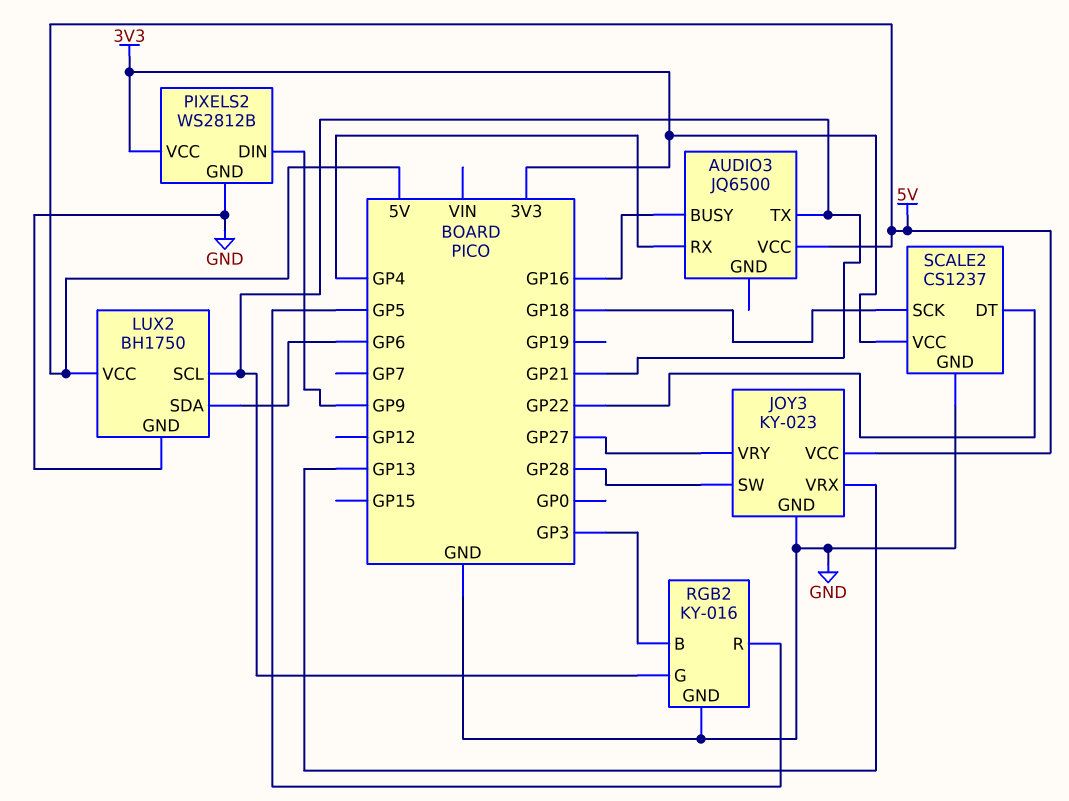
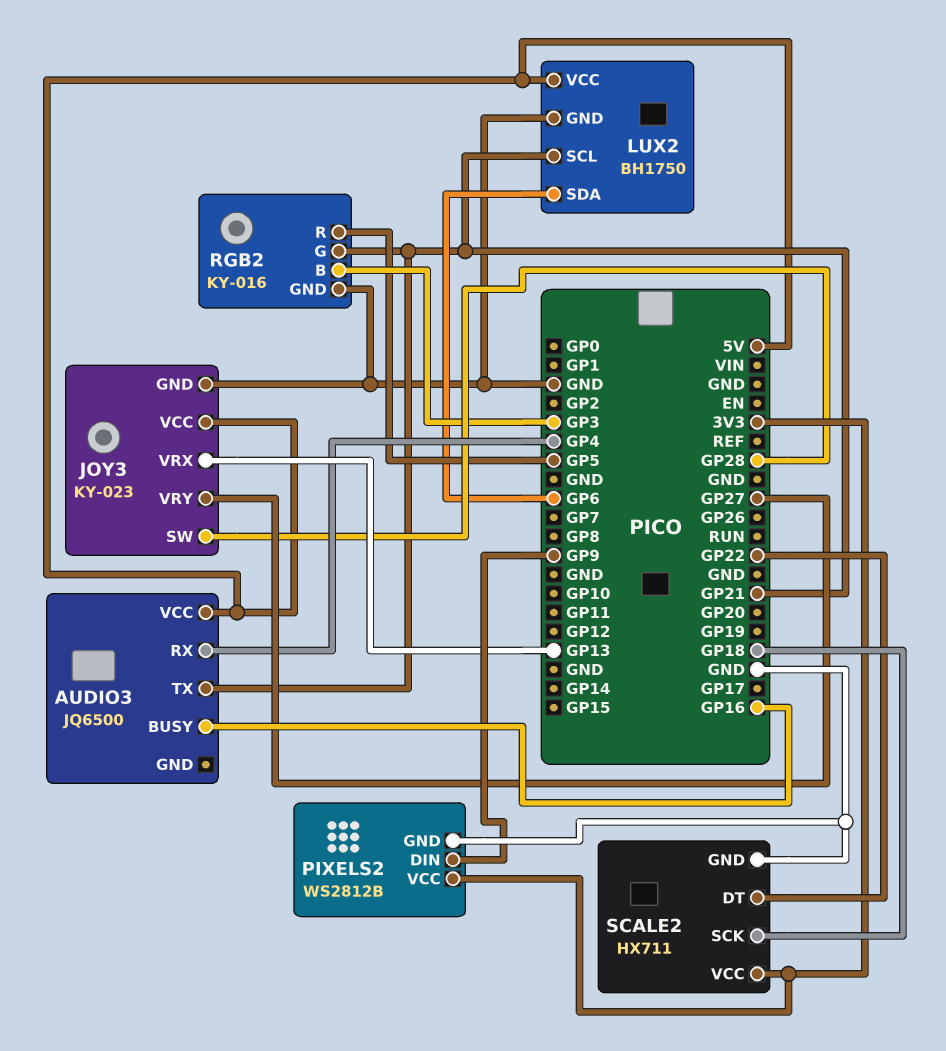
SCALE2: CS1237 -> HX711

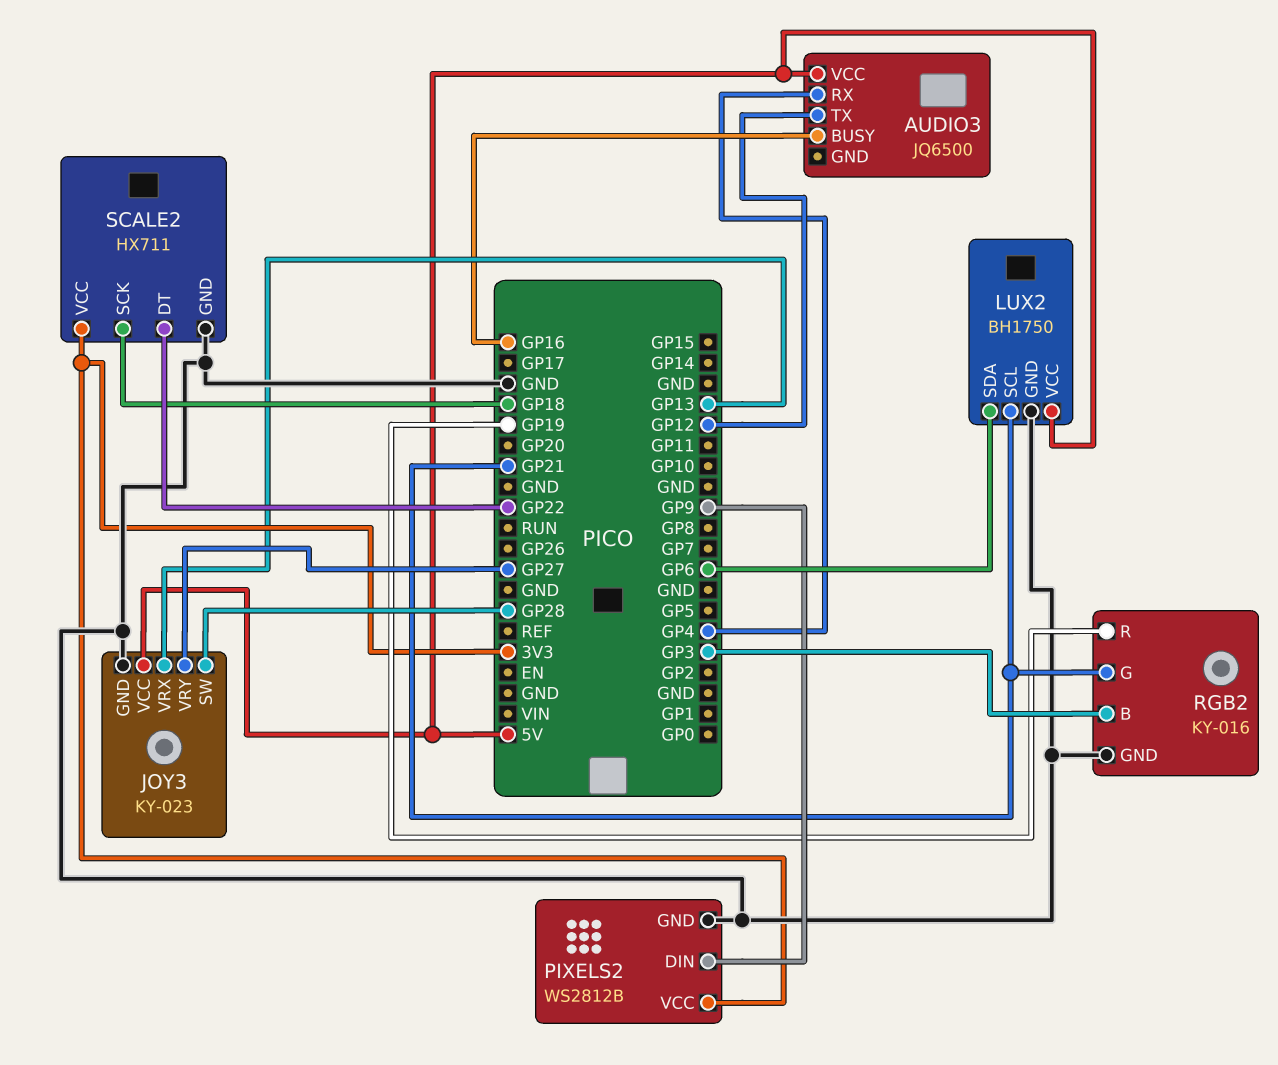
AUDIO3 pin TX: GP21 -> GP12
RGB2 pin R: GP5 -> GP19

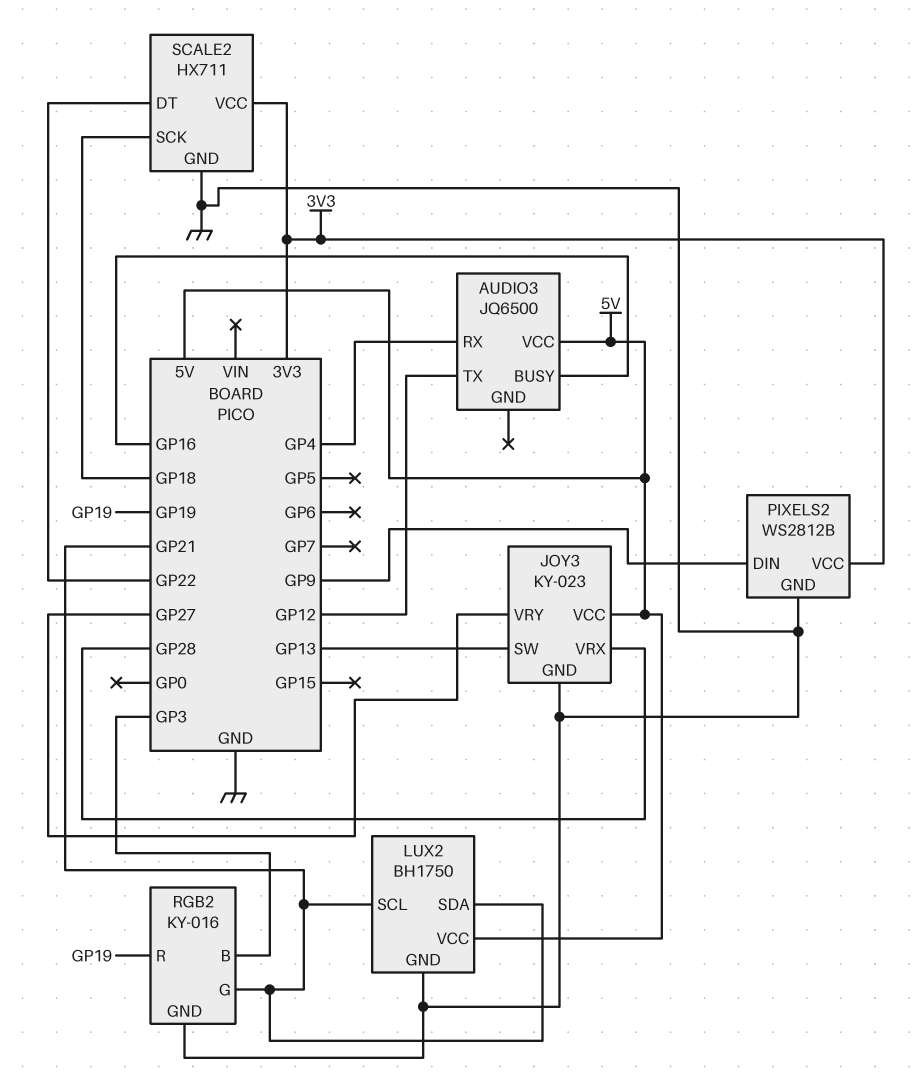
JOY3 pin SW: GP28 -> GP13
JOY3 pin VRX: GP13 -> GP28
LUX2 pin SDA: GP6 -> GP21

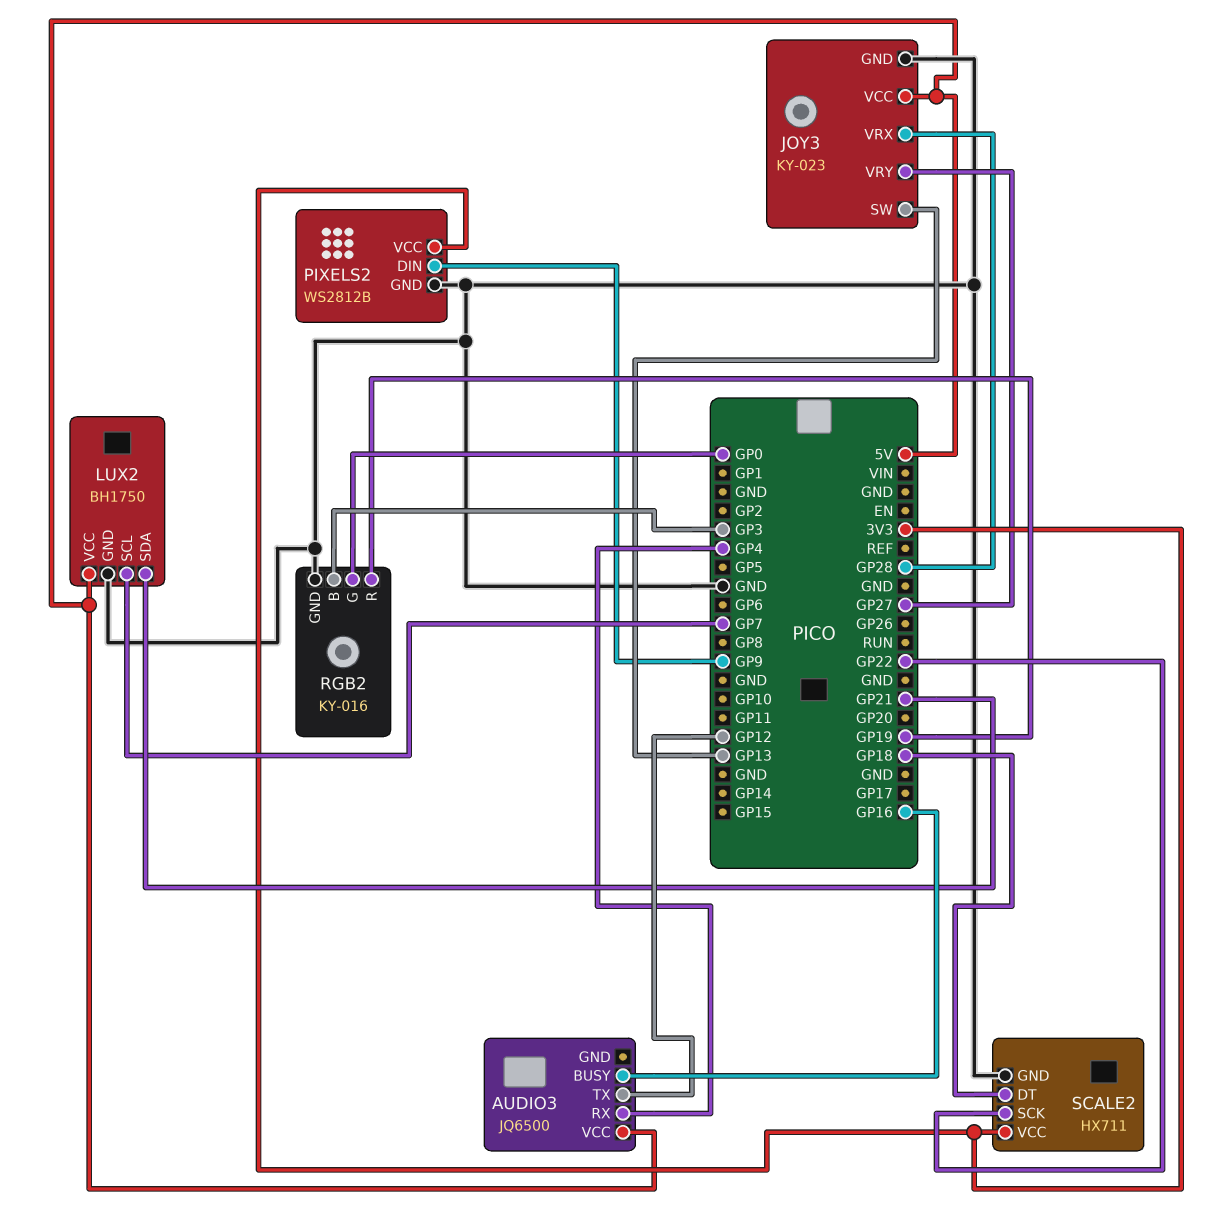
LUX2 pin SCL: GP21 -> GP7
RGB2 pin G: GP21 -> GP0
SCALE2 pin DT: GP22 -> GP18
SCALE2 pin SCK: GP18 -> GP22

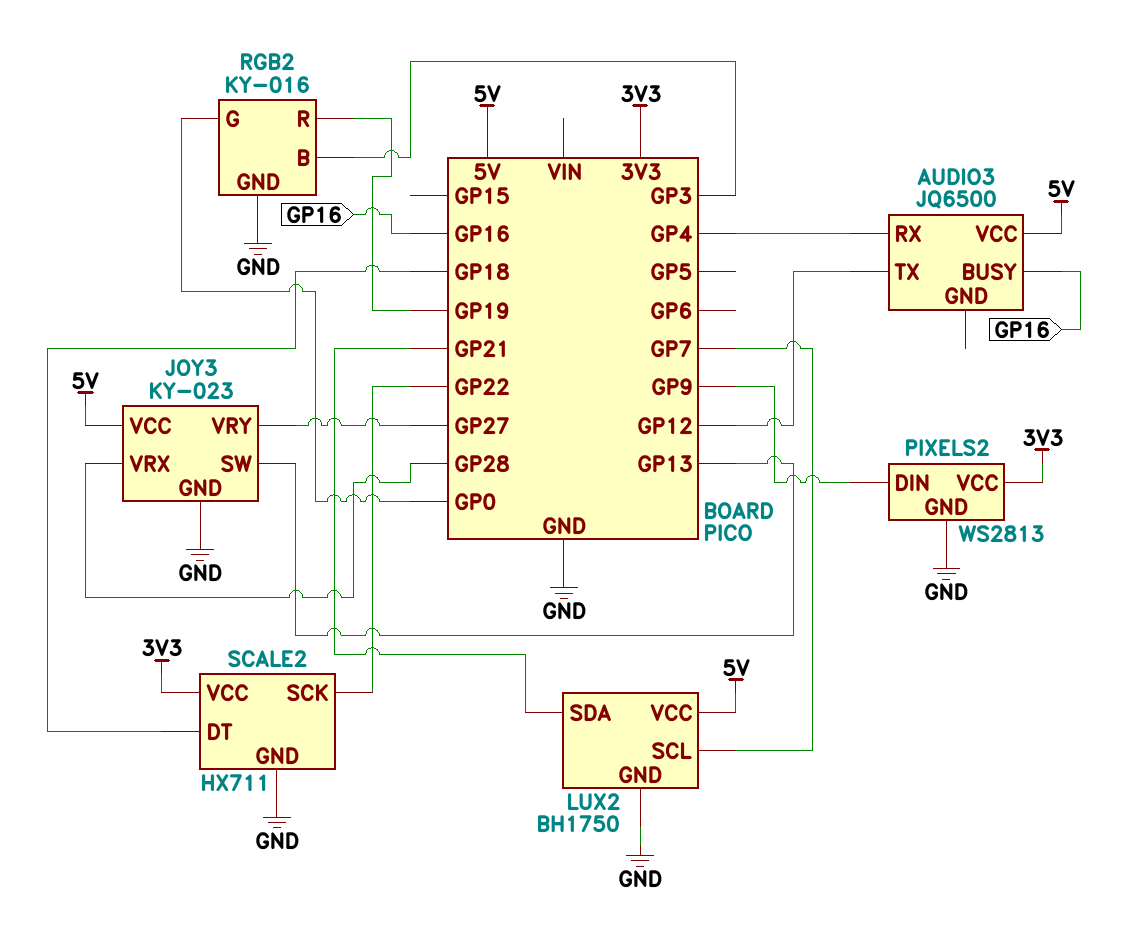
PIXELS2: WS2812B -> WS2813

